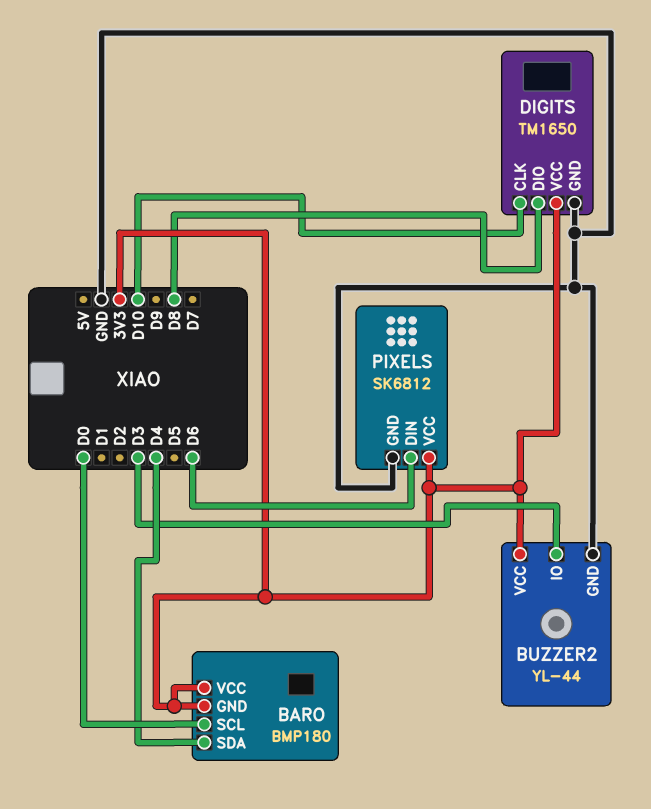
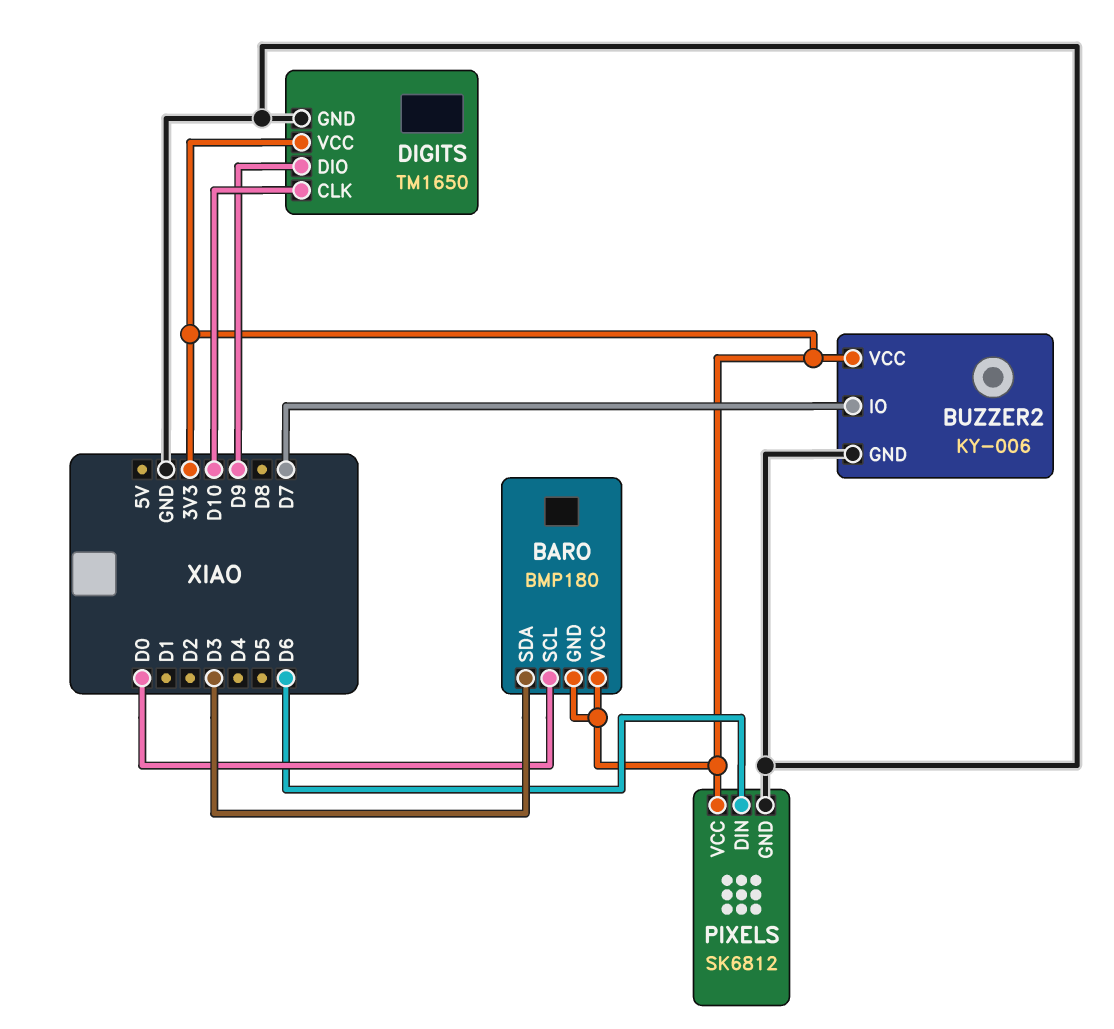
BARO pin SDA: D4 -> D3
BUZZER2: YL-44 -> KY-006
BUZZER2 pin IO: D3 -> D7
DIGITS pin DIO: D8 -> D9

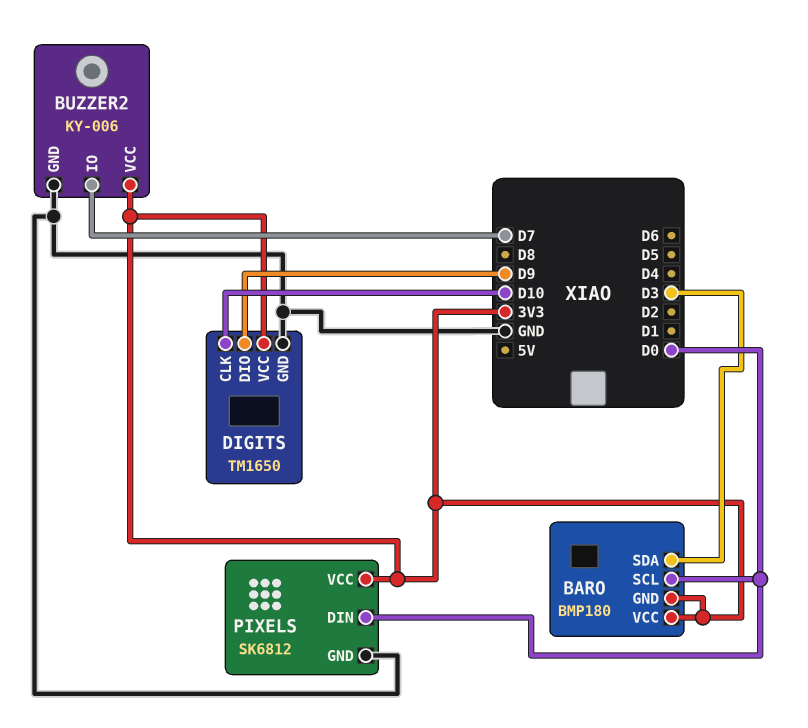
PIXELS pin DIN: D6 -> D0

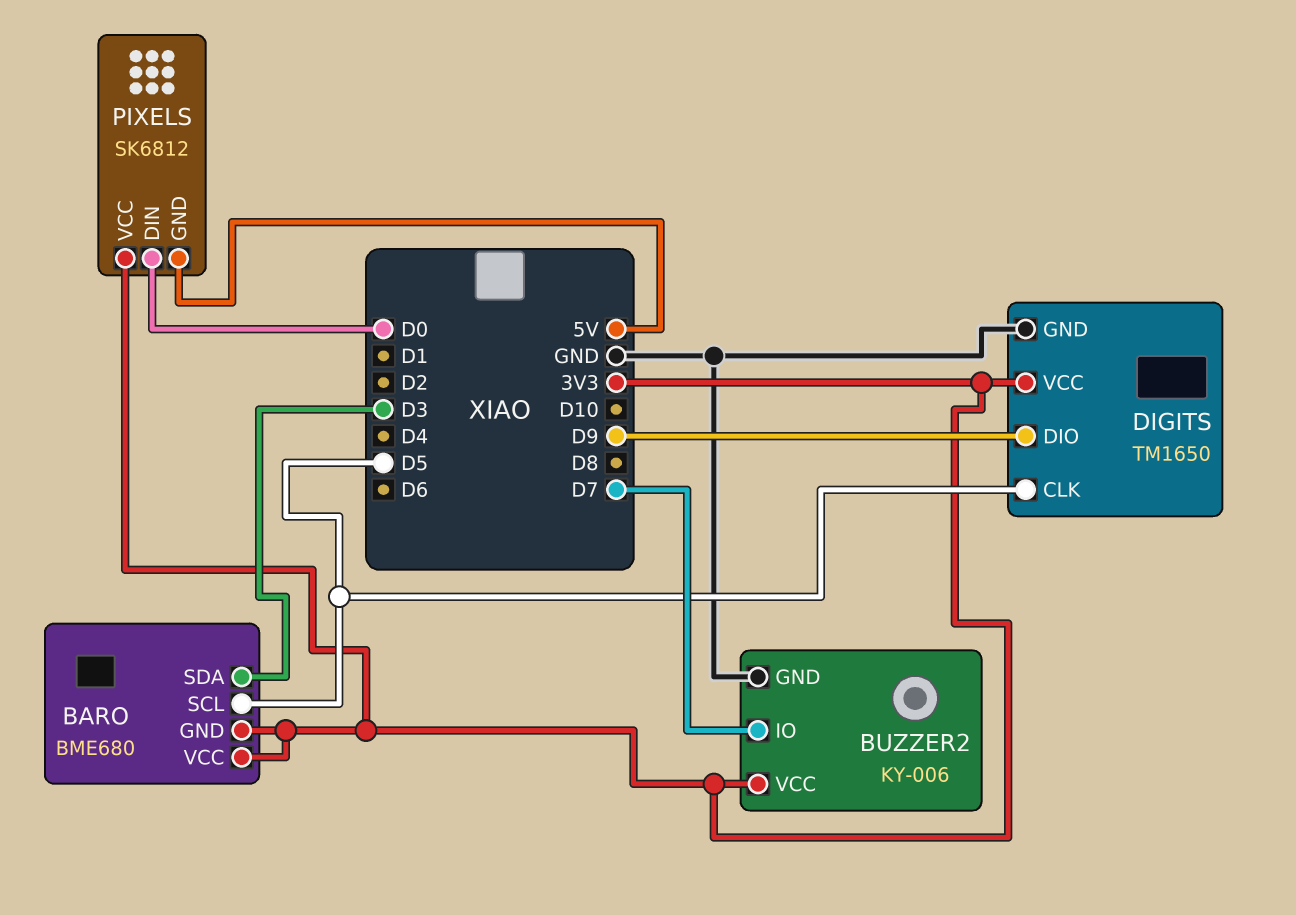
BARO: BMP180 -> BME680
BARO pin SCL: D0 -> D5
DIGITS pin CLK: D10 -> D5
PIXELS pin GND: GND -> 5V

